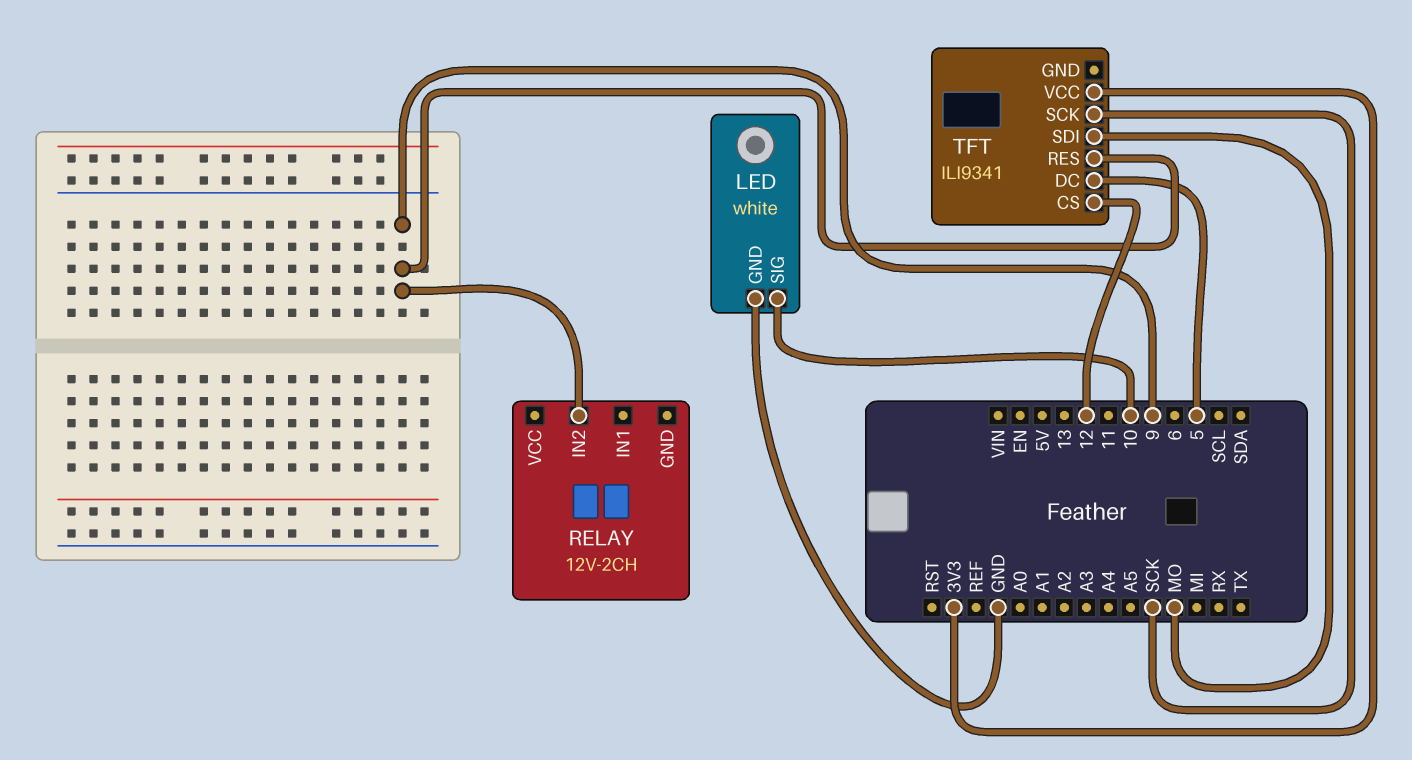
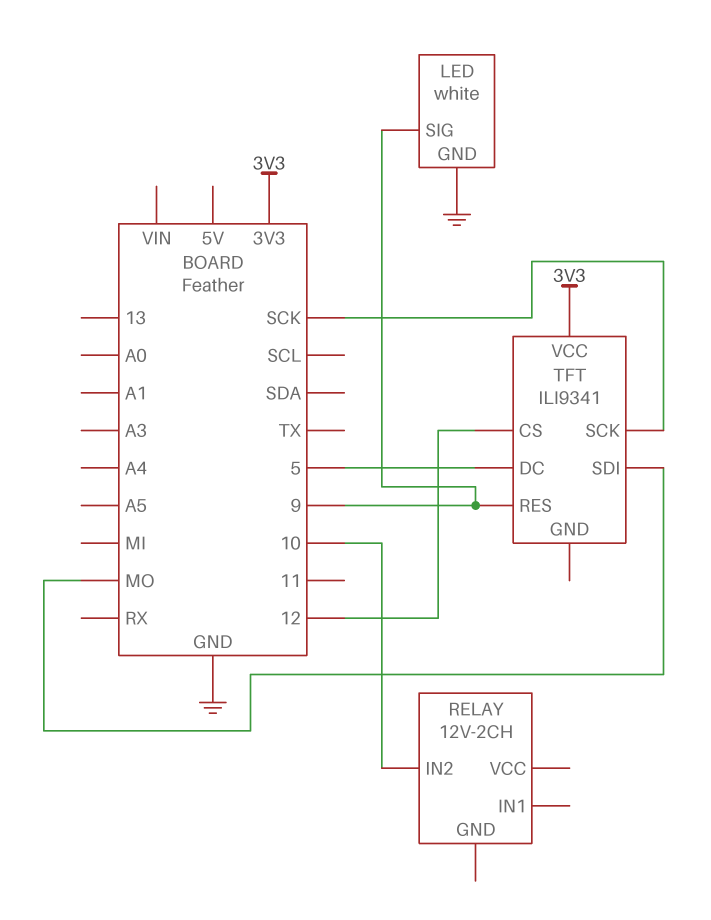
LED pin SIG: 10 -> 9
RELAY pin IN2: 9 -> 10

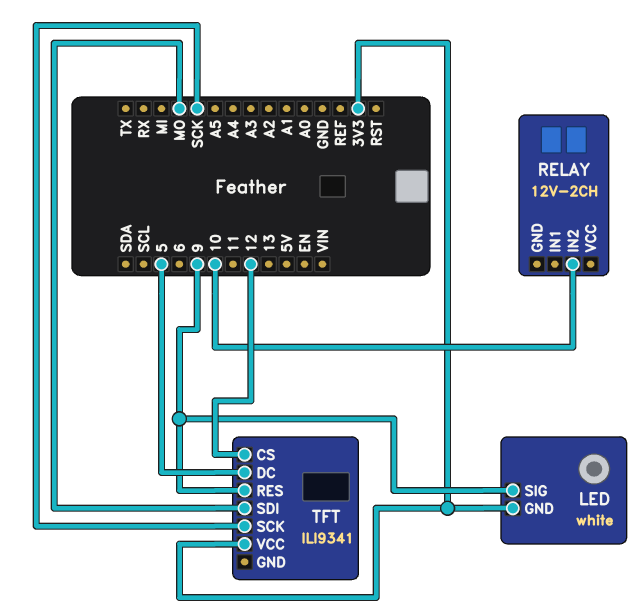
LED pin GND: GND -> 3V3

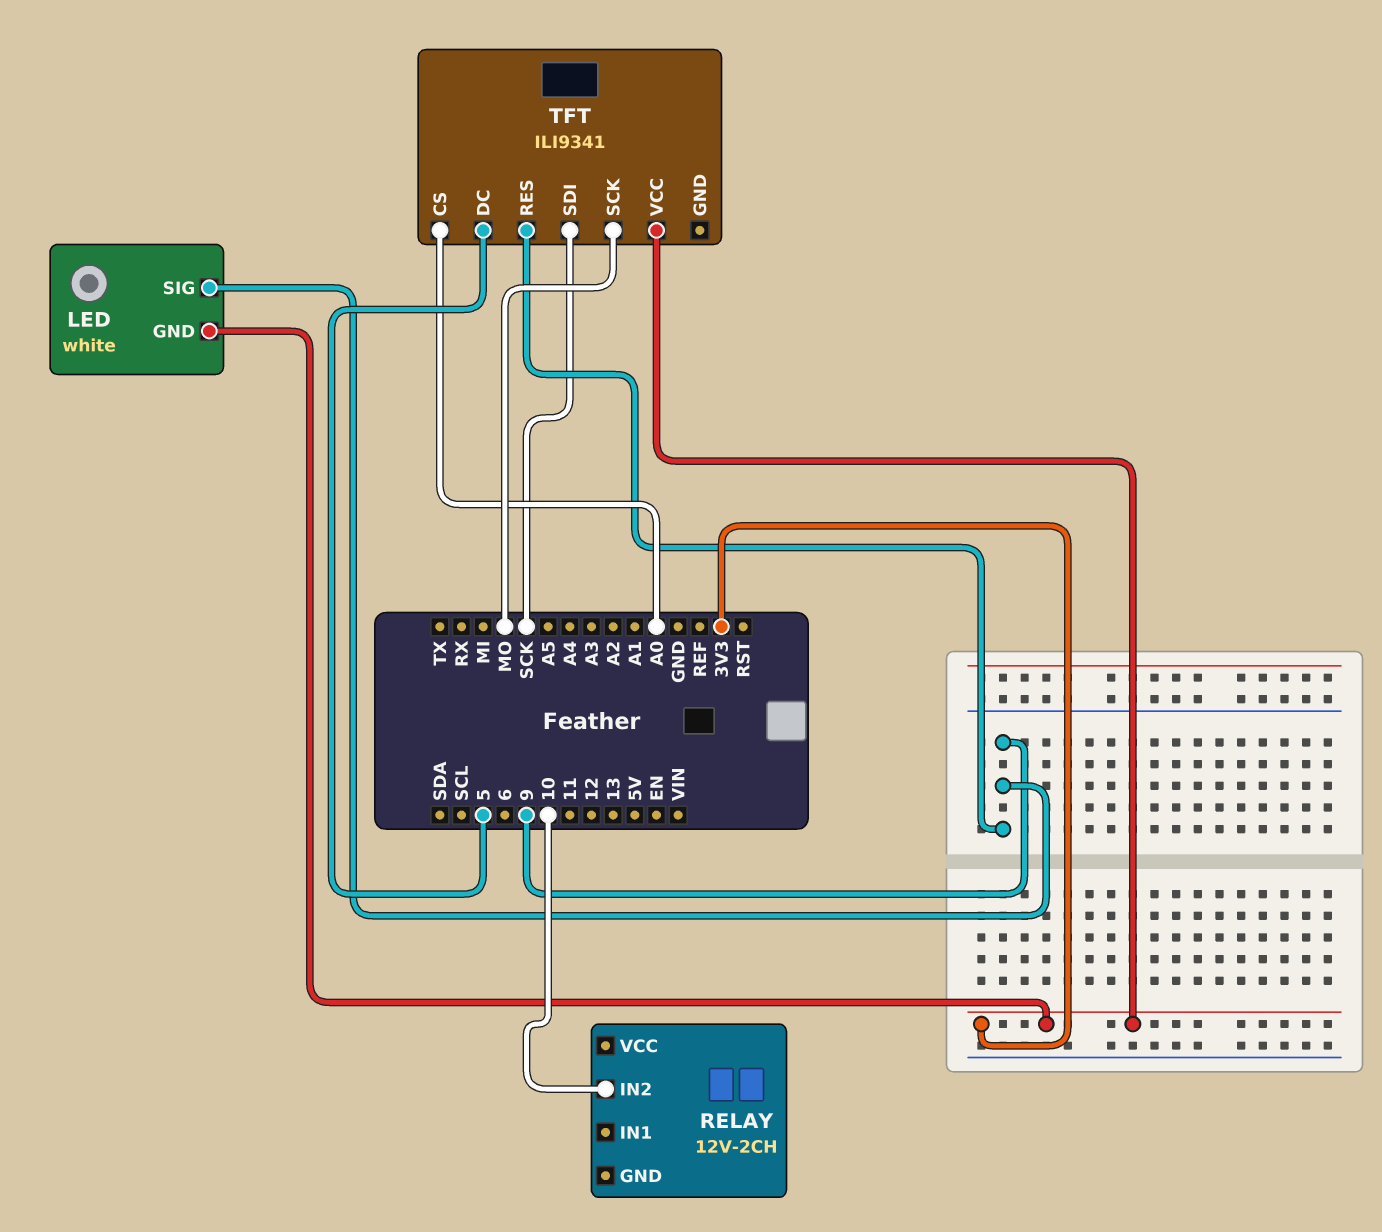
TFT pin CS: 12 -> A0
TFT pin SCK: SCK -> MO
TFT pin SDI: MO -> SCK

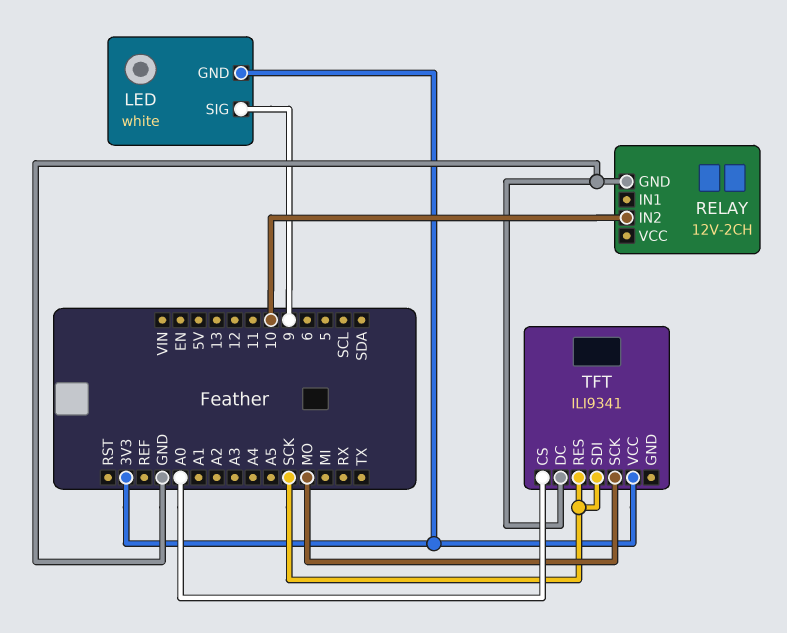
RELAY pin GND: none -> GND
TFT pin DC: 5 -> GND
TFT pin RES: 9 -> SCK

